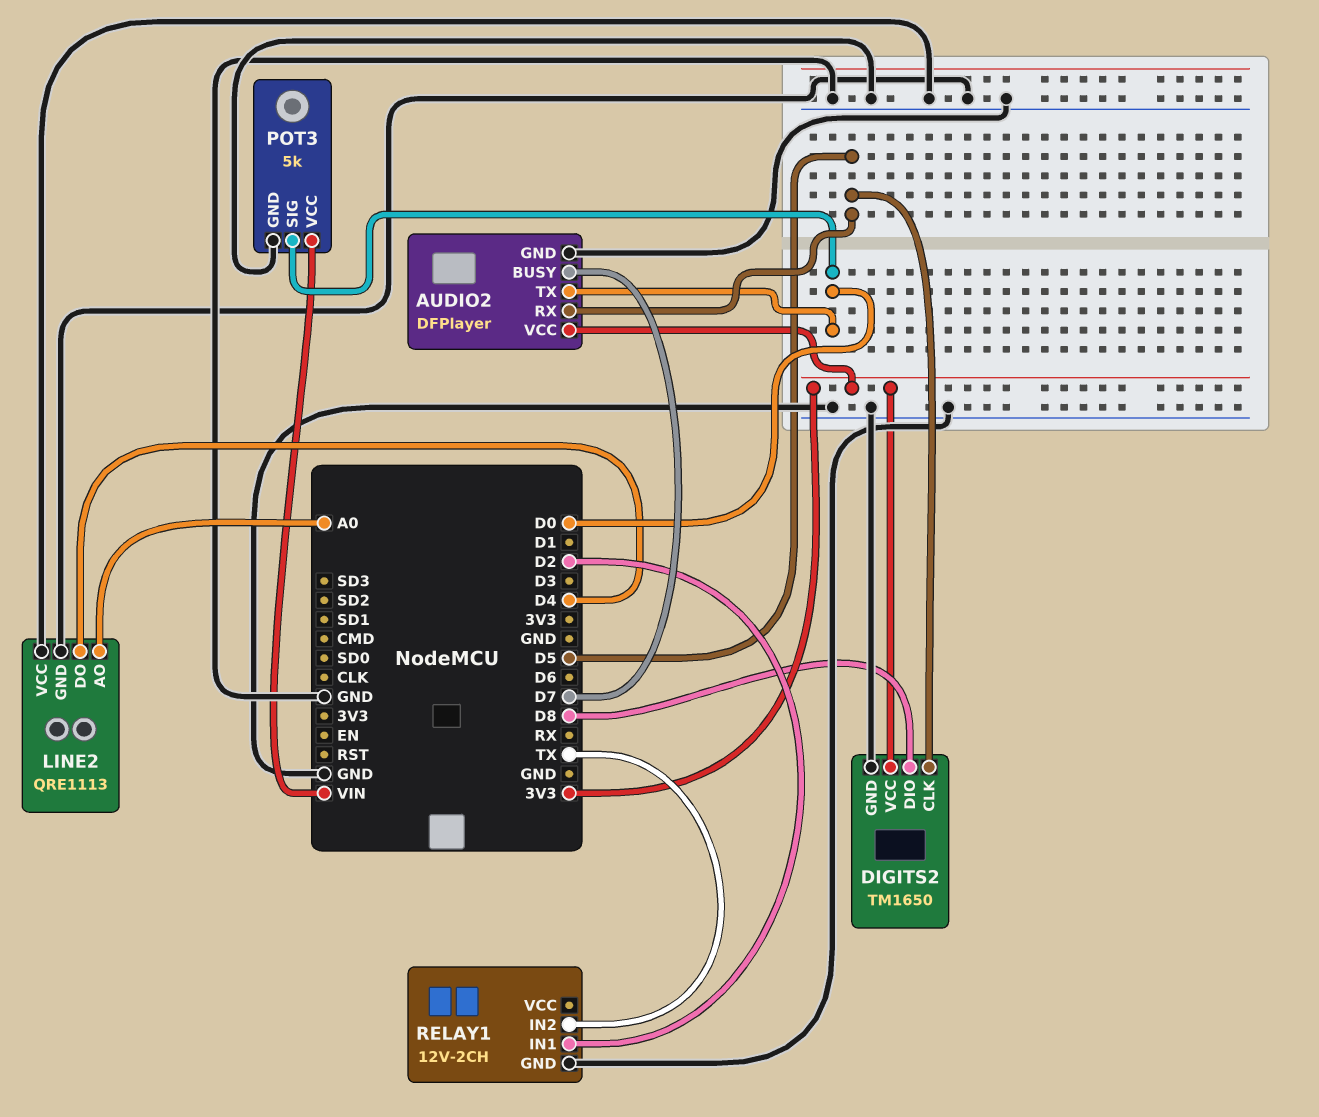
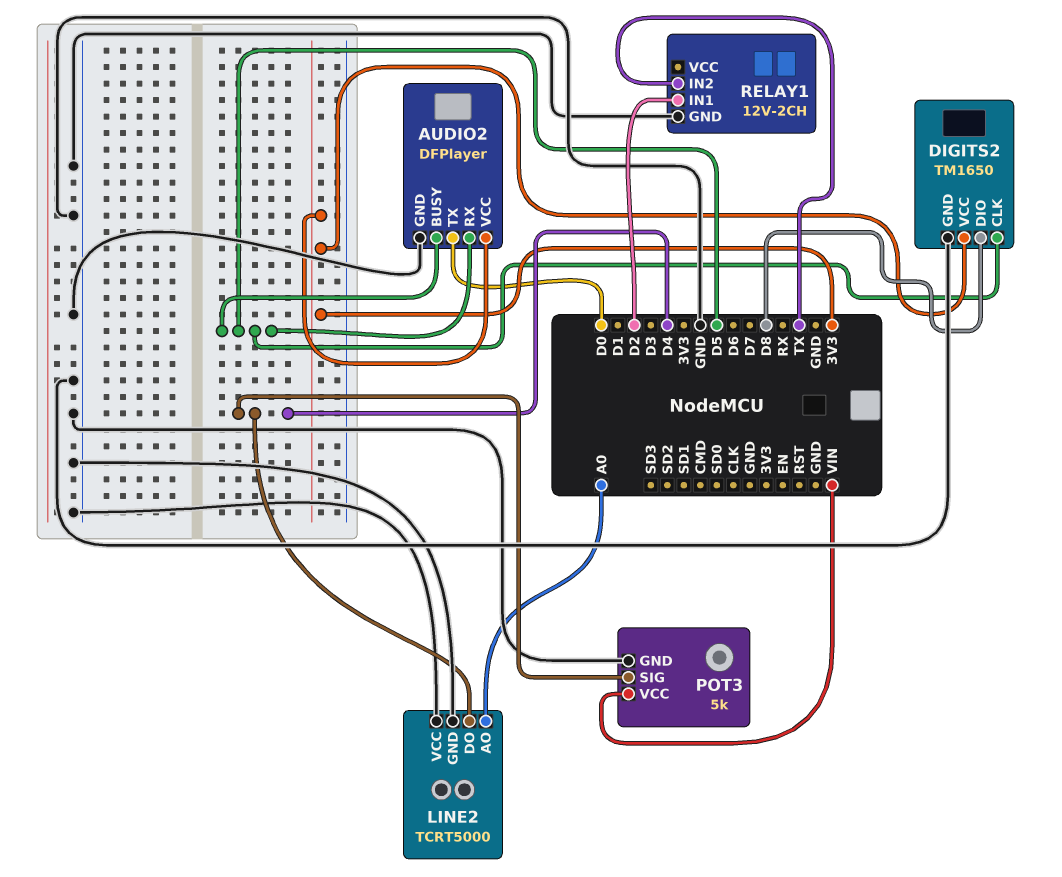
AUDIO2 pin BUSY: D7 -> D5
LINE2: QRE1113 -> TCRT5000
POT3 pin SIG: D0 -> D4

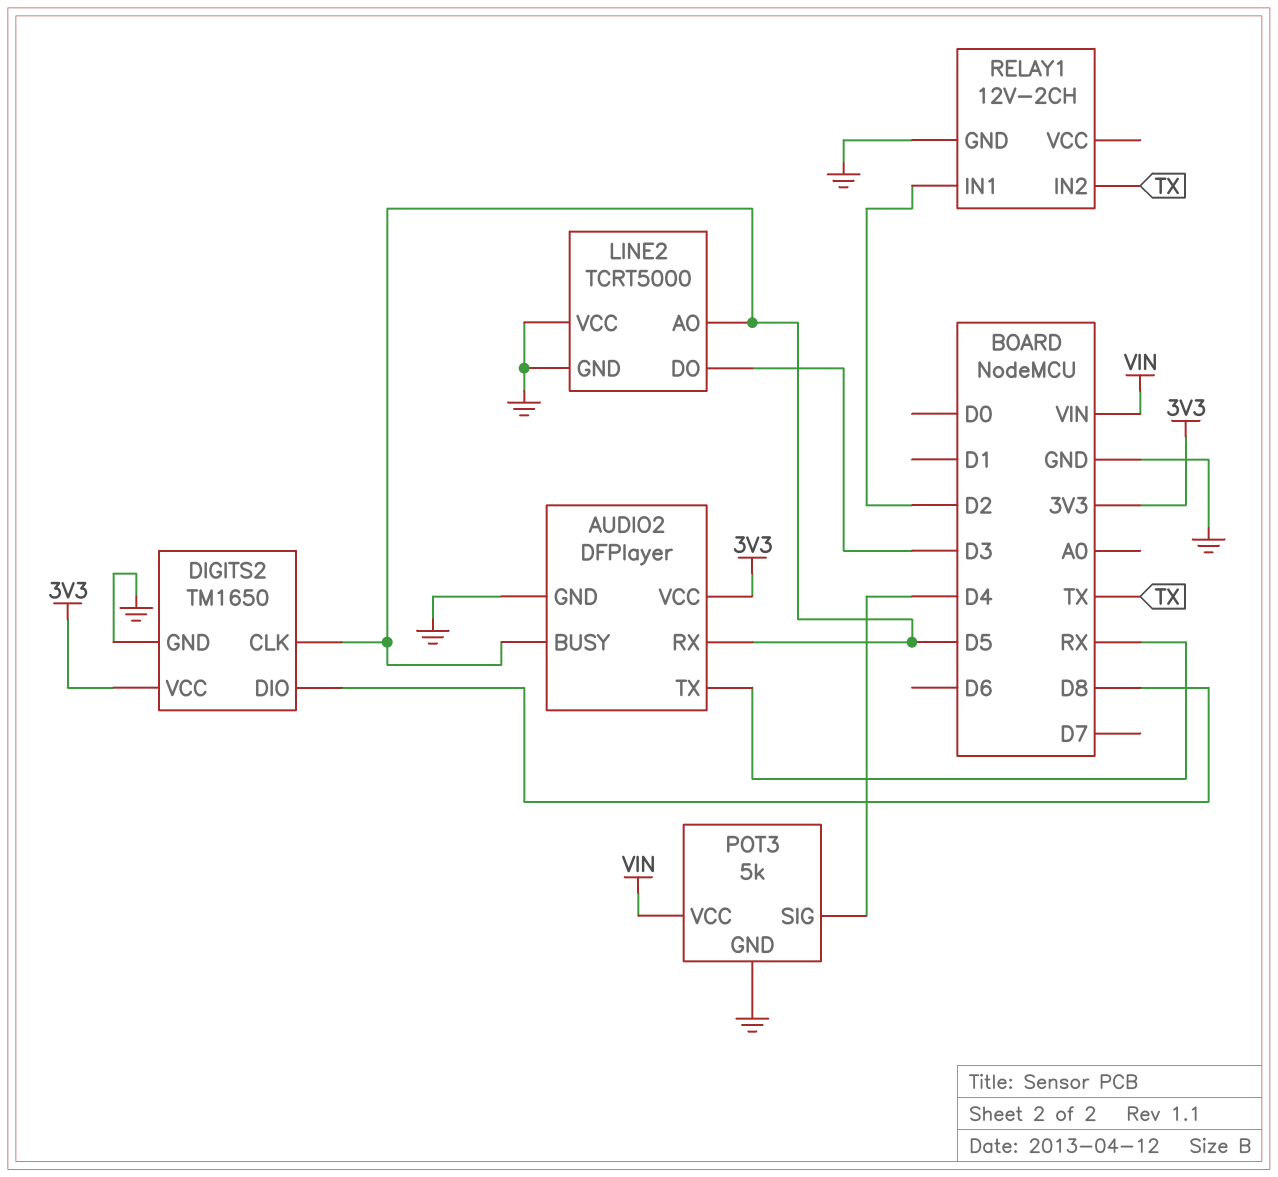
AUDIO2 pin TX: D0 -> RX
LINE2 pin AO: A0 -> D5
LINE2 pin DO: D4 -> D3

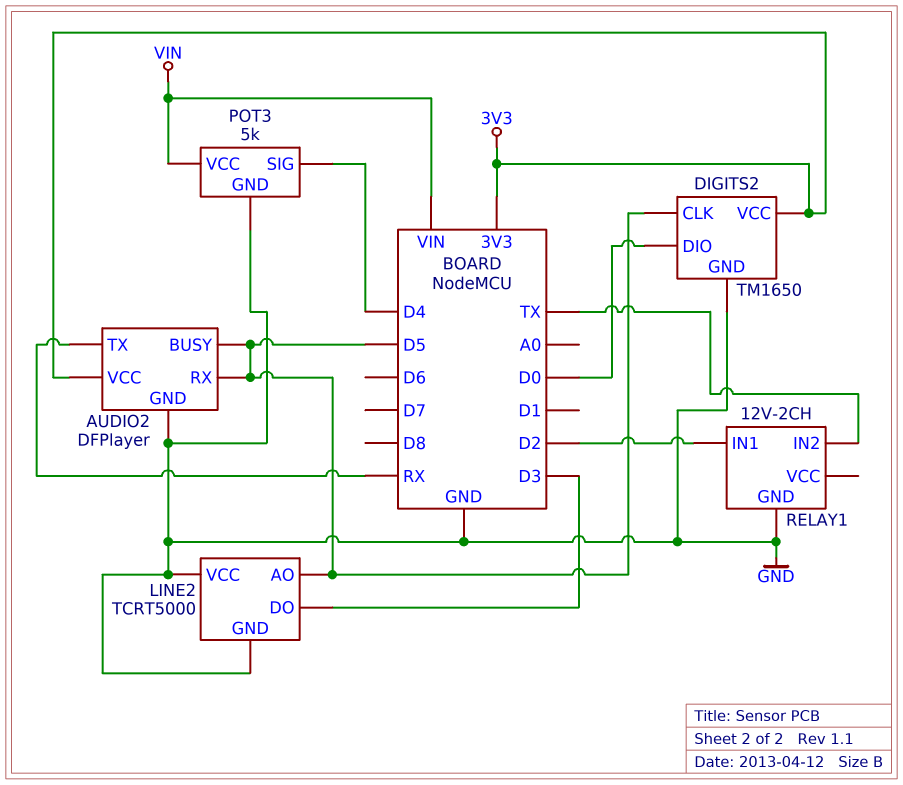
DIGITS2 pin DIO: D8 -> D0

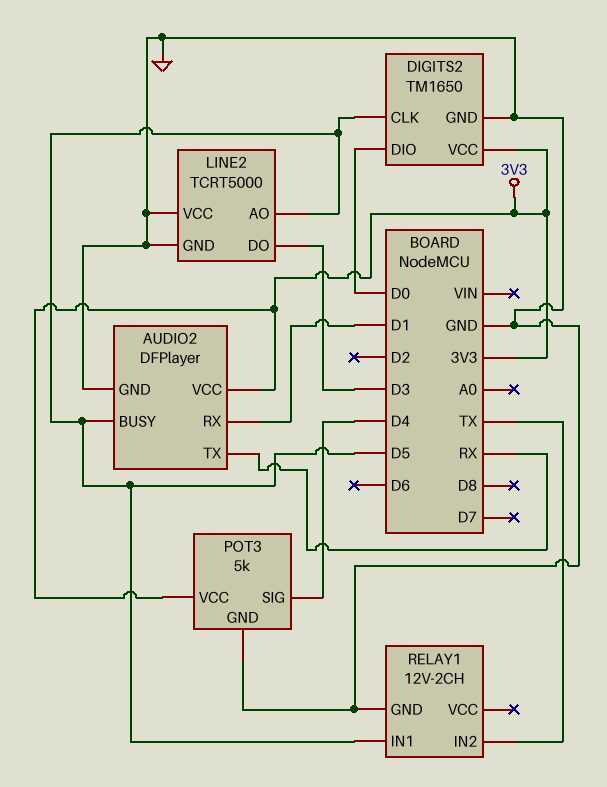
AUDIO2 pin RX: D5 -> D1
POT3 pin VCC: VIN -> 3V3
RELAY1 pin IN1: D2 -> D5

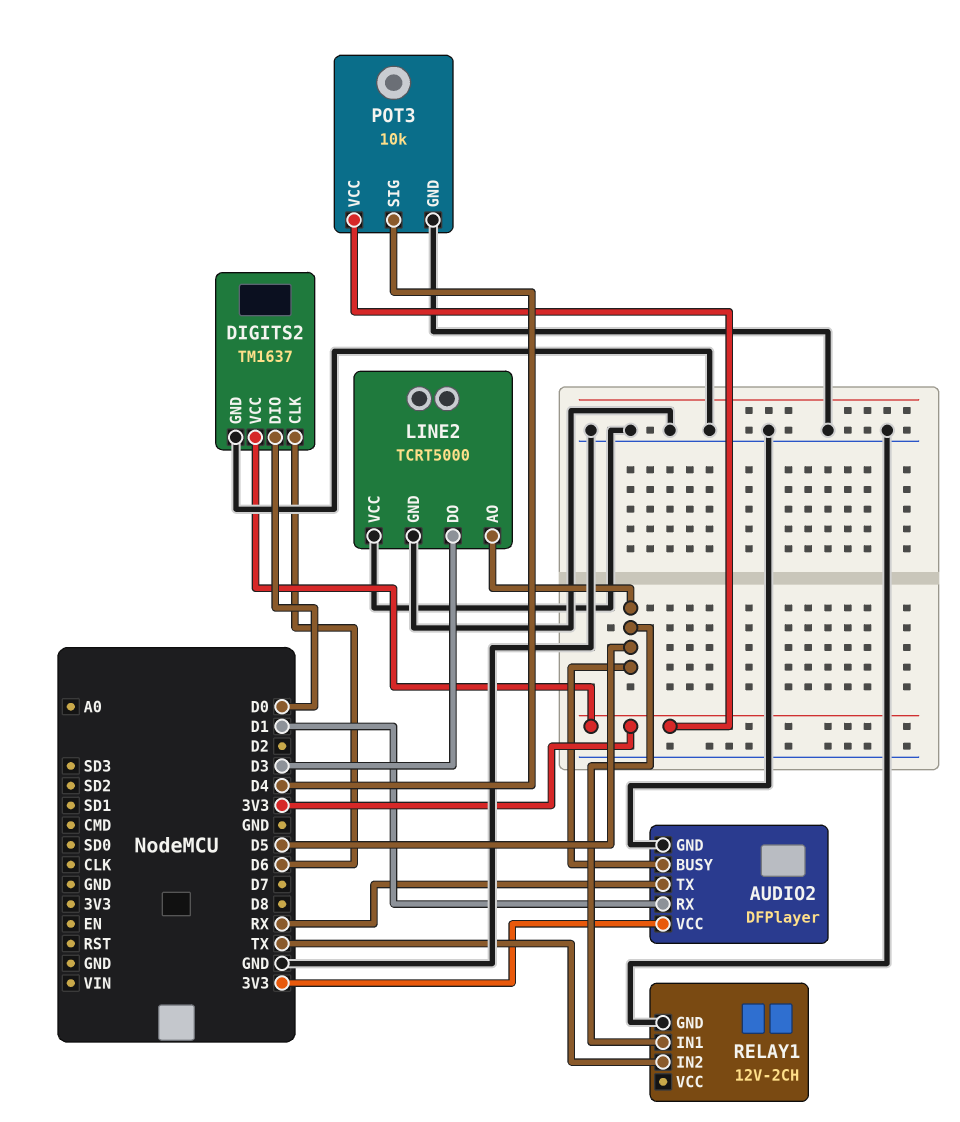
DIGITS2: TM1650 -> TM1637
DIGITS2 pin CLK: D5 -> D6
POT3: 5k -> 10k

